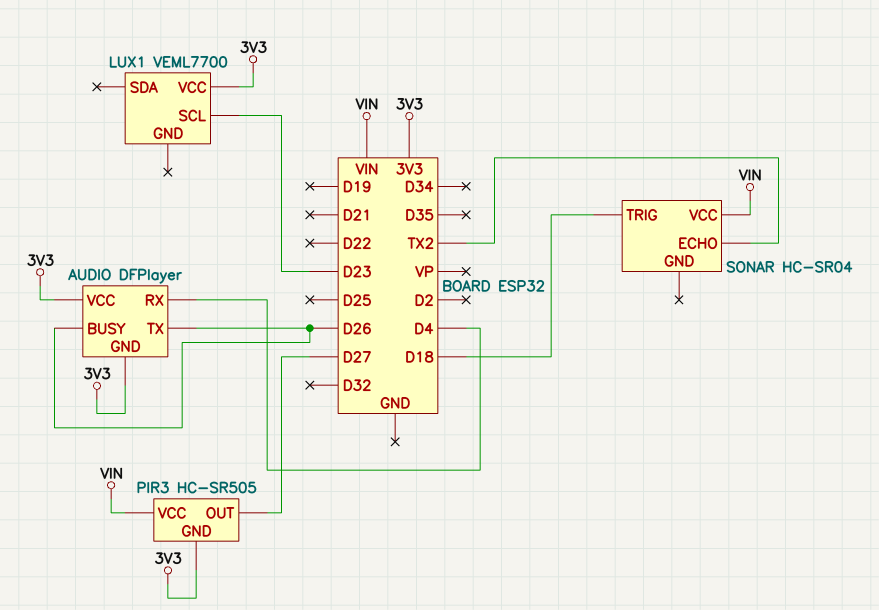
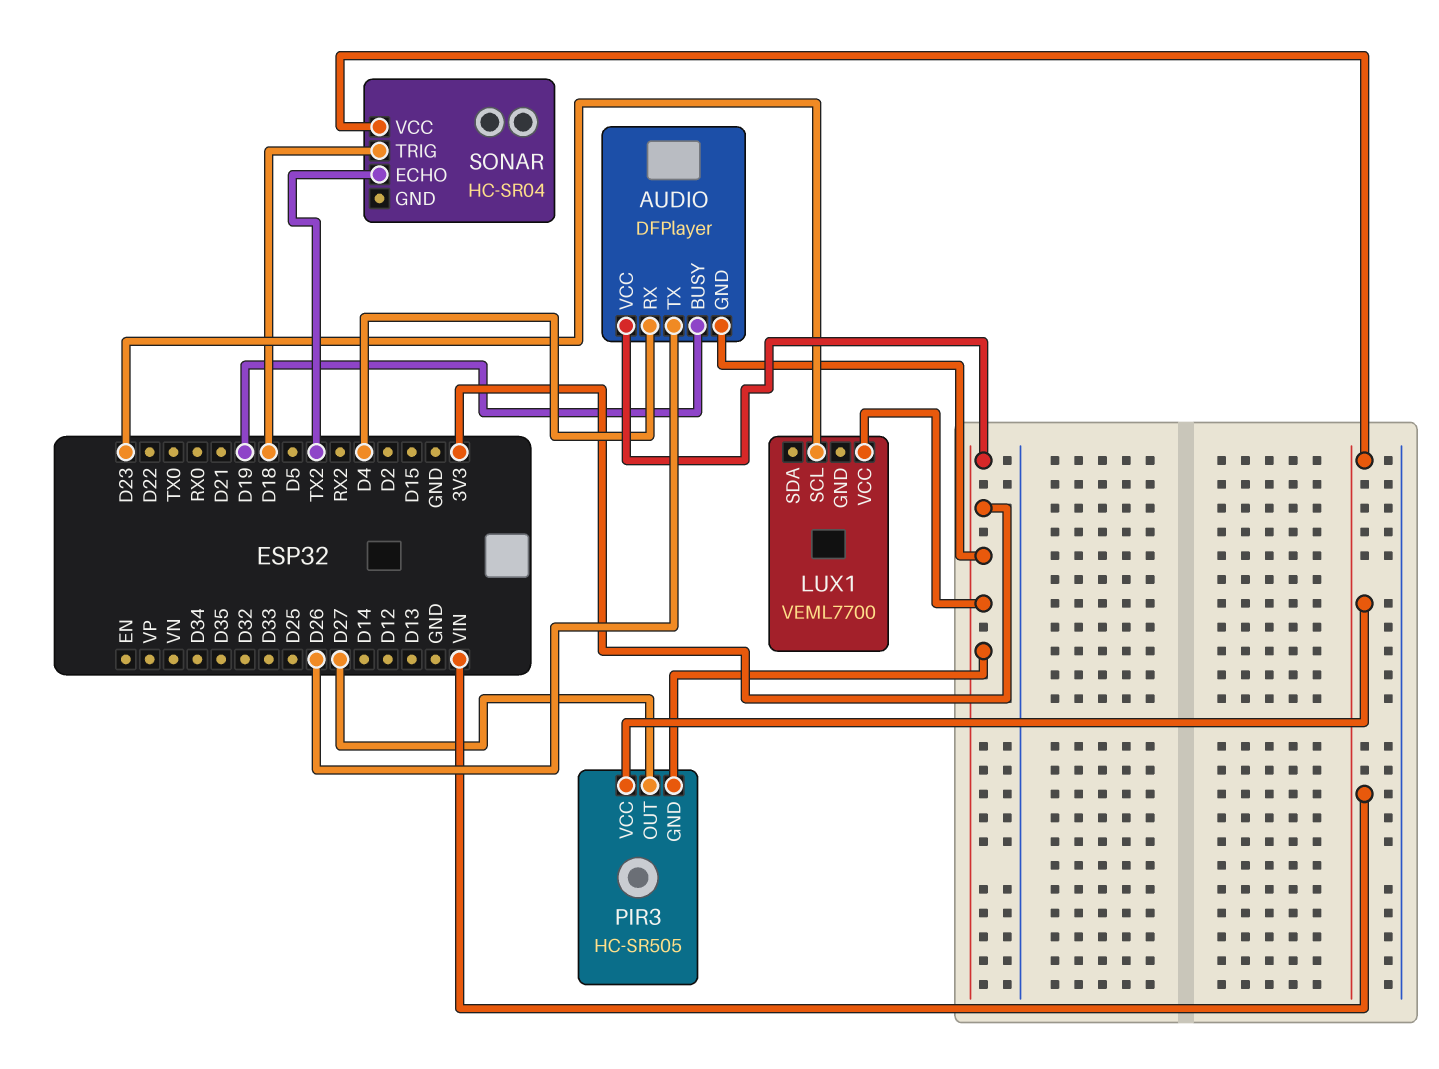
AUDIO pin BUSY: D26 -> D19

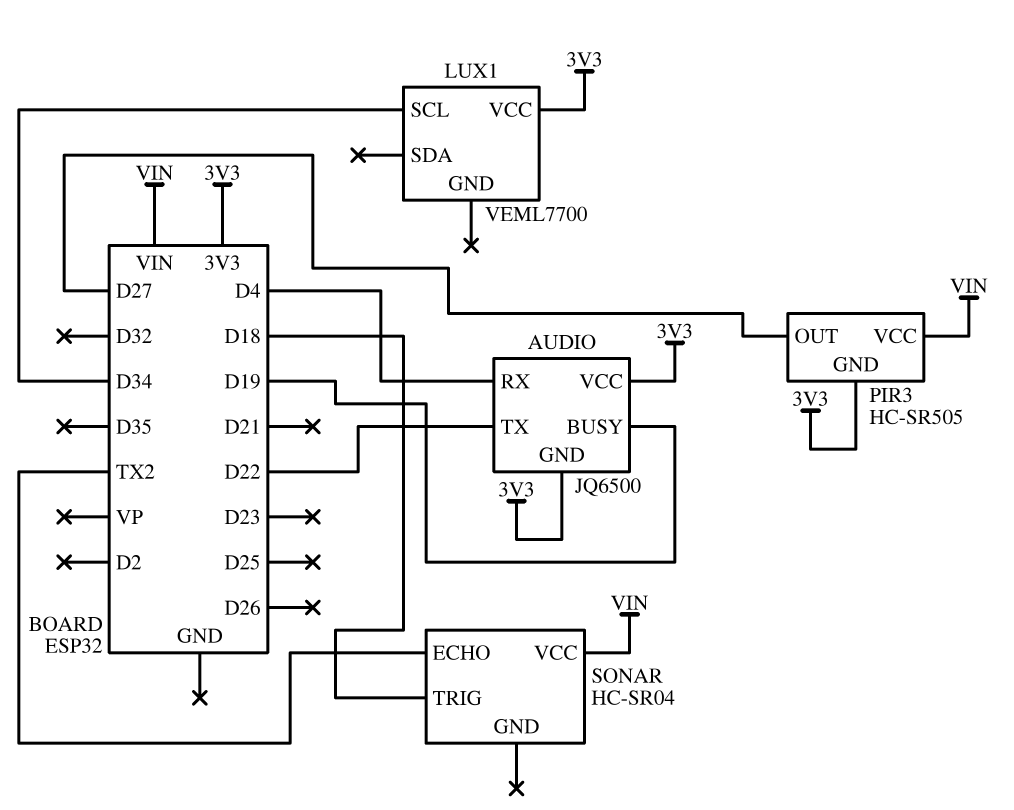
AUDIO: DFPlayer -> JQ6500
AUDIO pin TX: D26 -> D22
LUX1 pin SCL: D23 -> D34

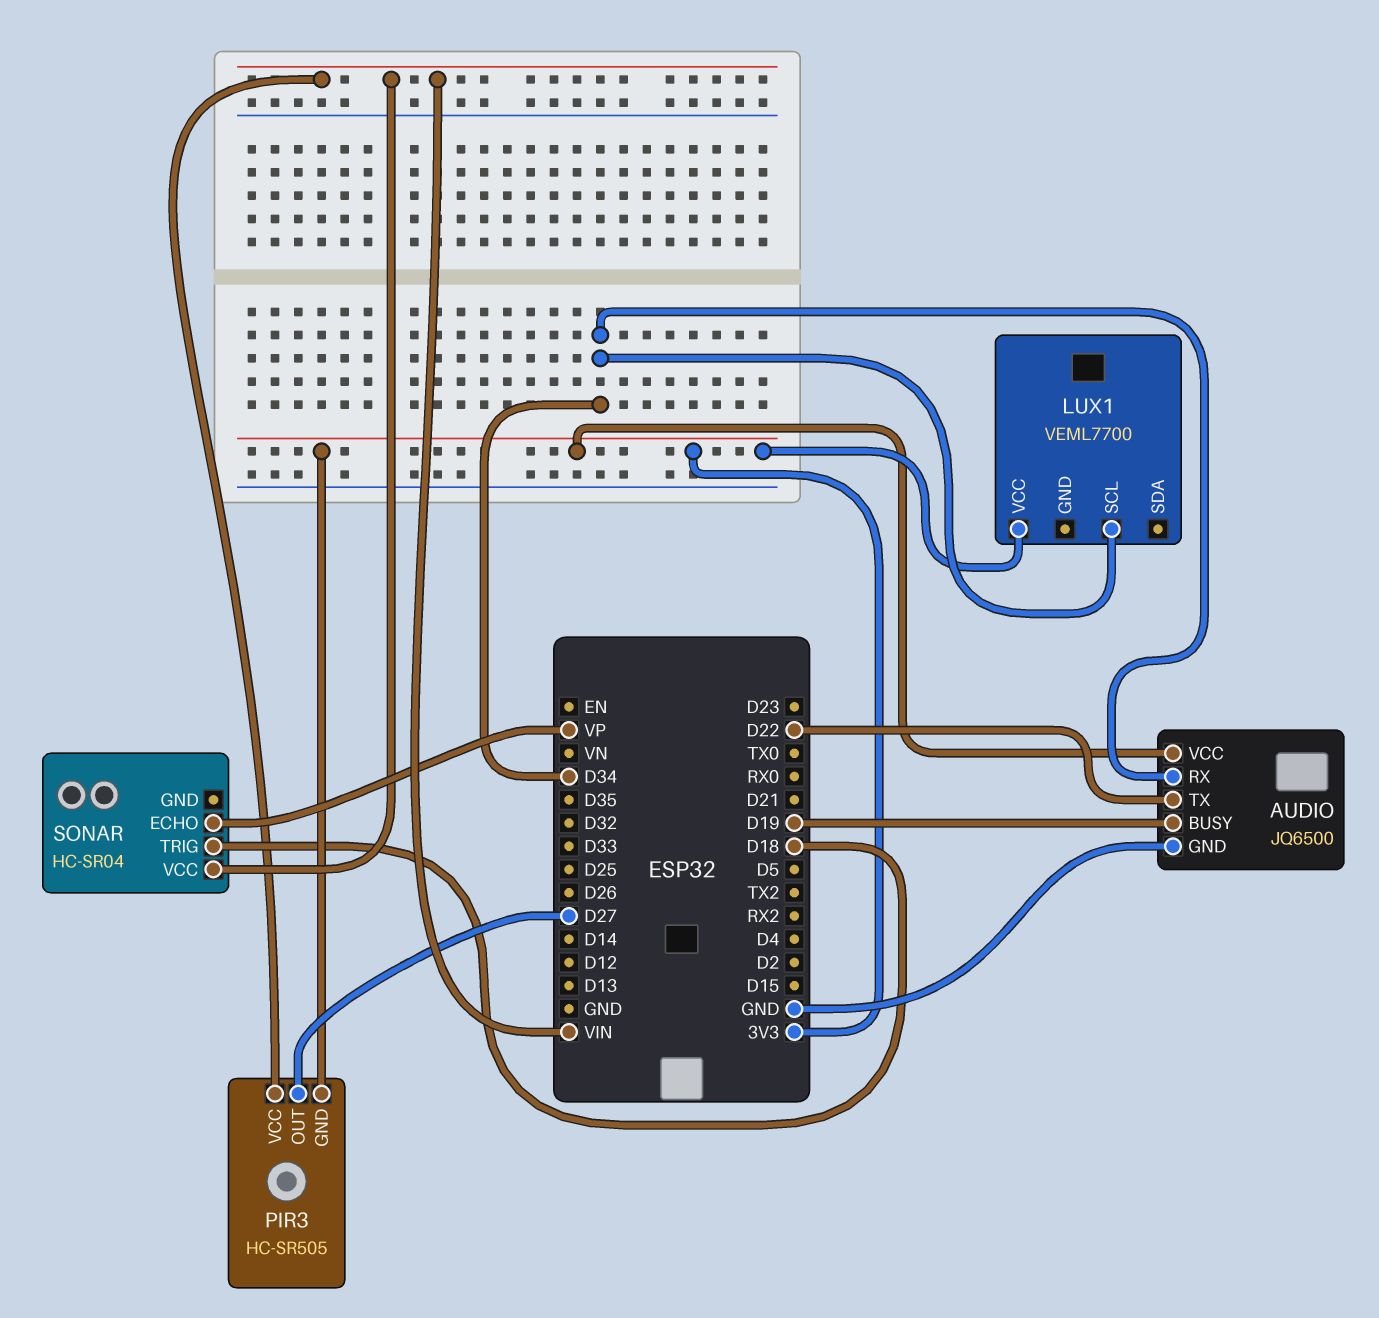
AUDIO pin GND: 3V3 -> GND
AUDIO pin RX: D4 -> D34
SONAR pin ECHO: TX2 -> VP

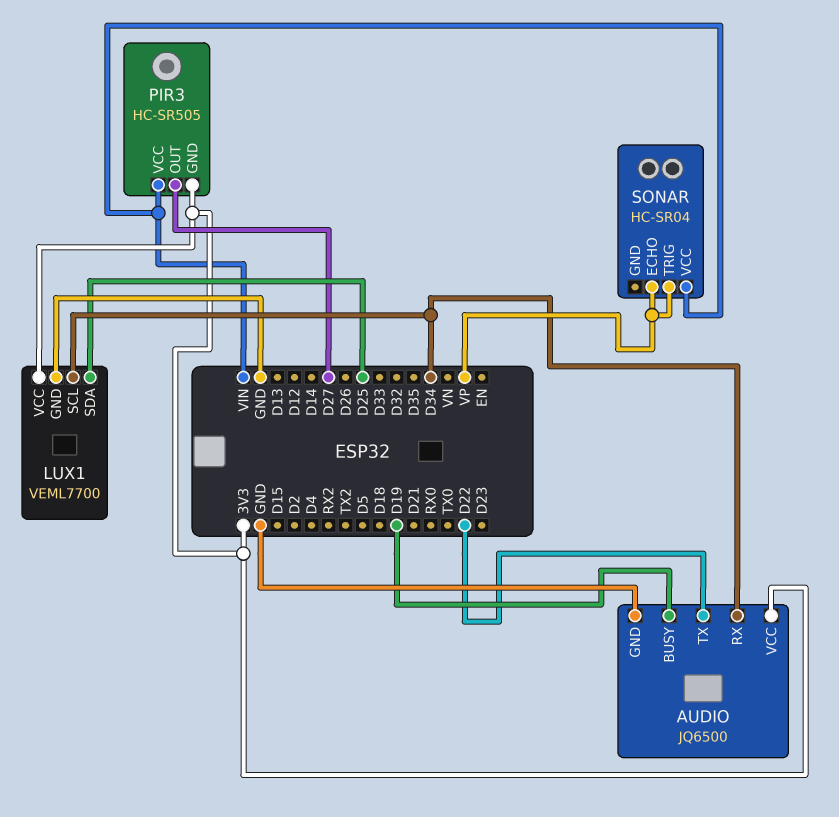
LUX1 pin GND: none -> GND
LUX1 pin SDA: none -> D25
SONAR pin TRIG: D18 -> VP

